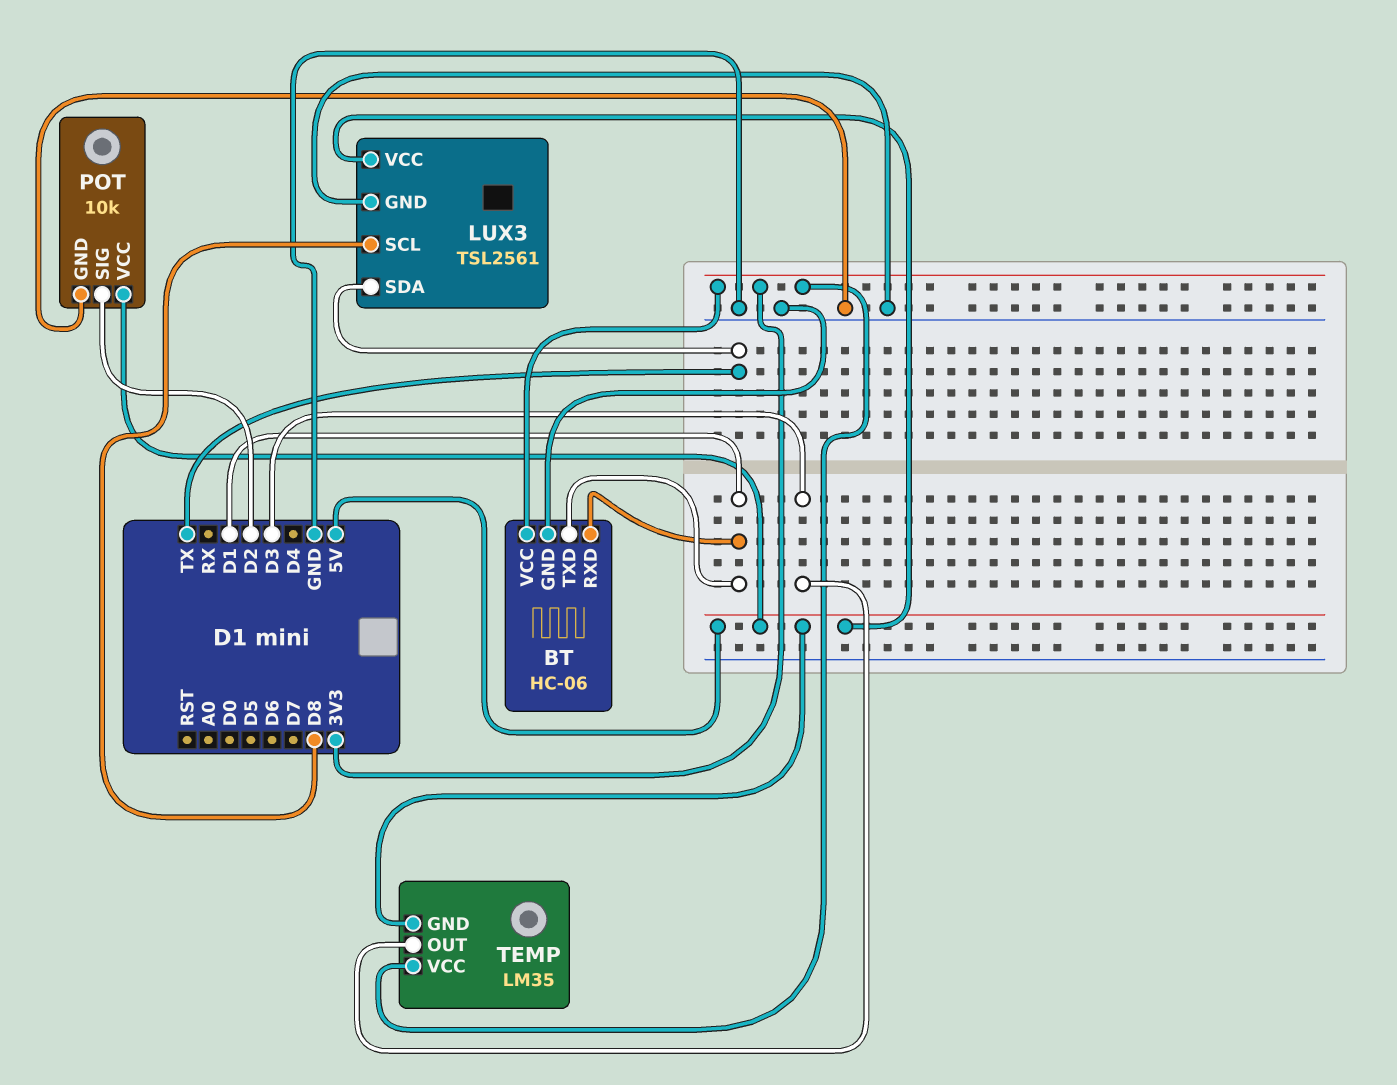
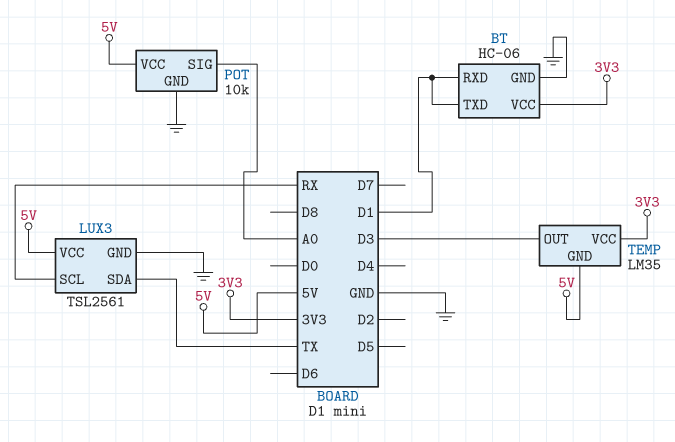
LUX3 pin SCL: D8 -> RX
POT pin SIG: D2 -> A0

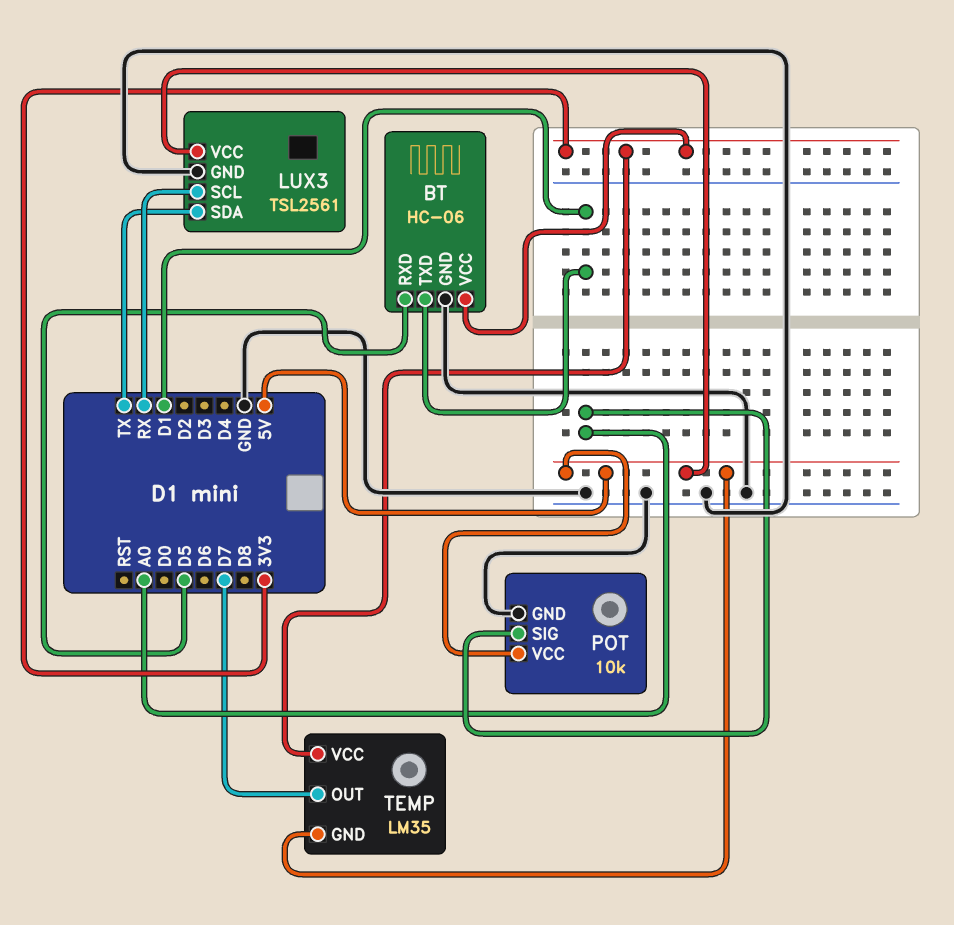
BT pin RXD: D1 -> D5
TEMP pin OUT: D3 -> D7

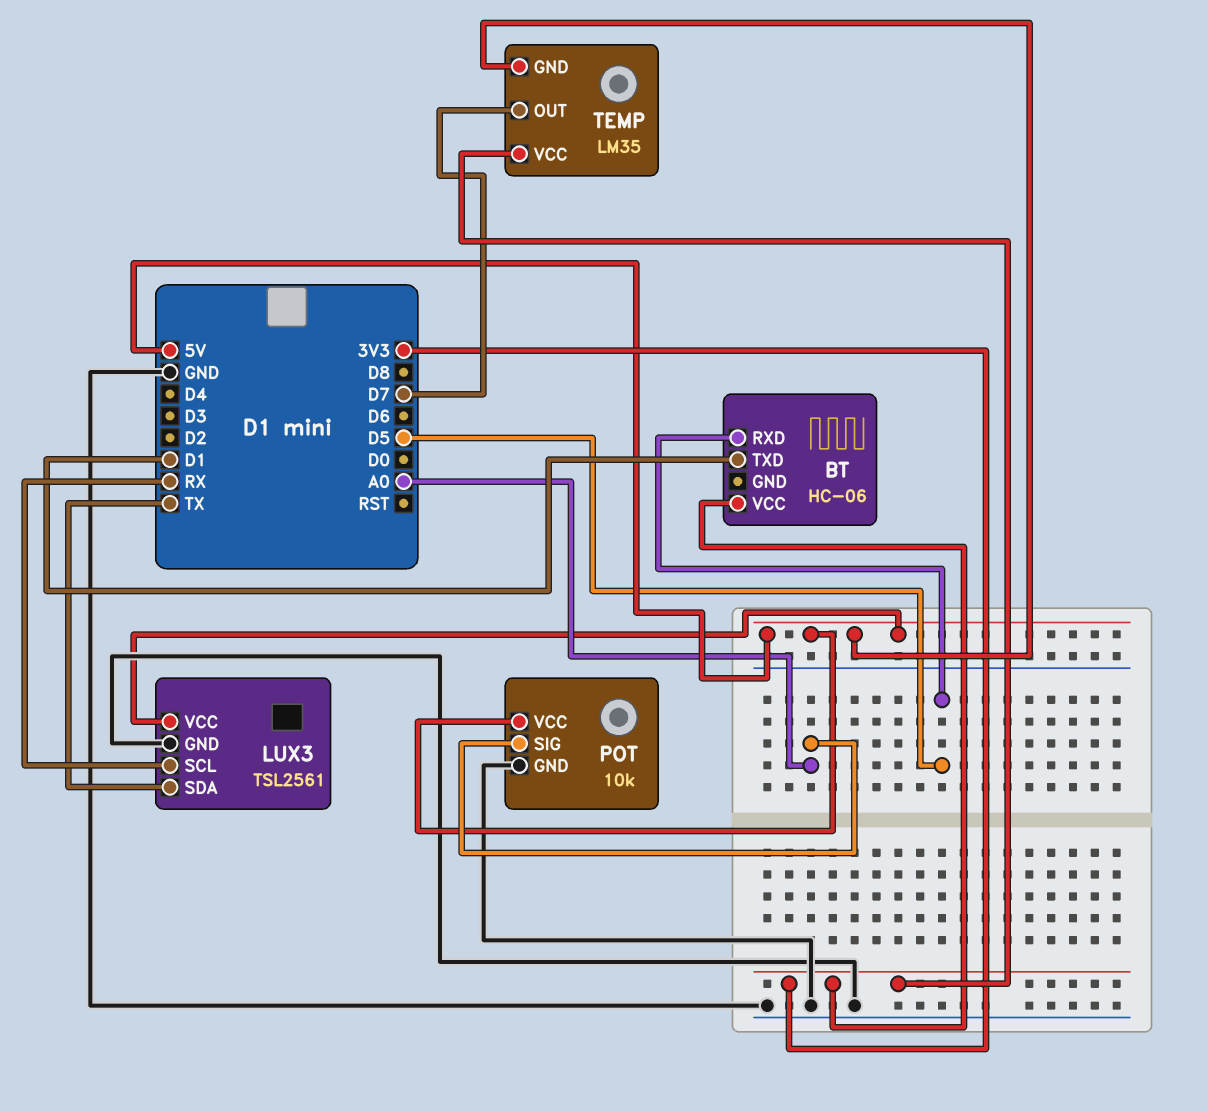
BT pin GND: GND -> none

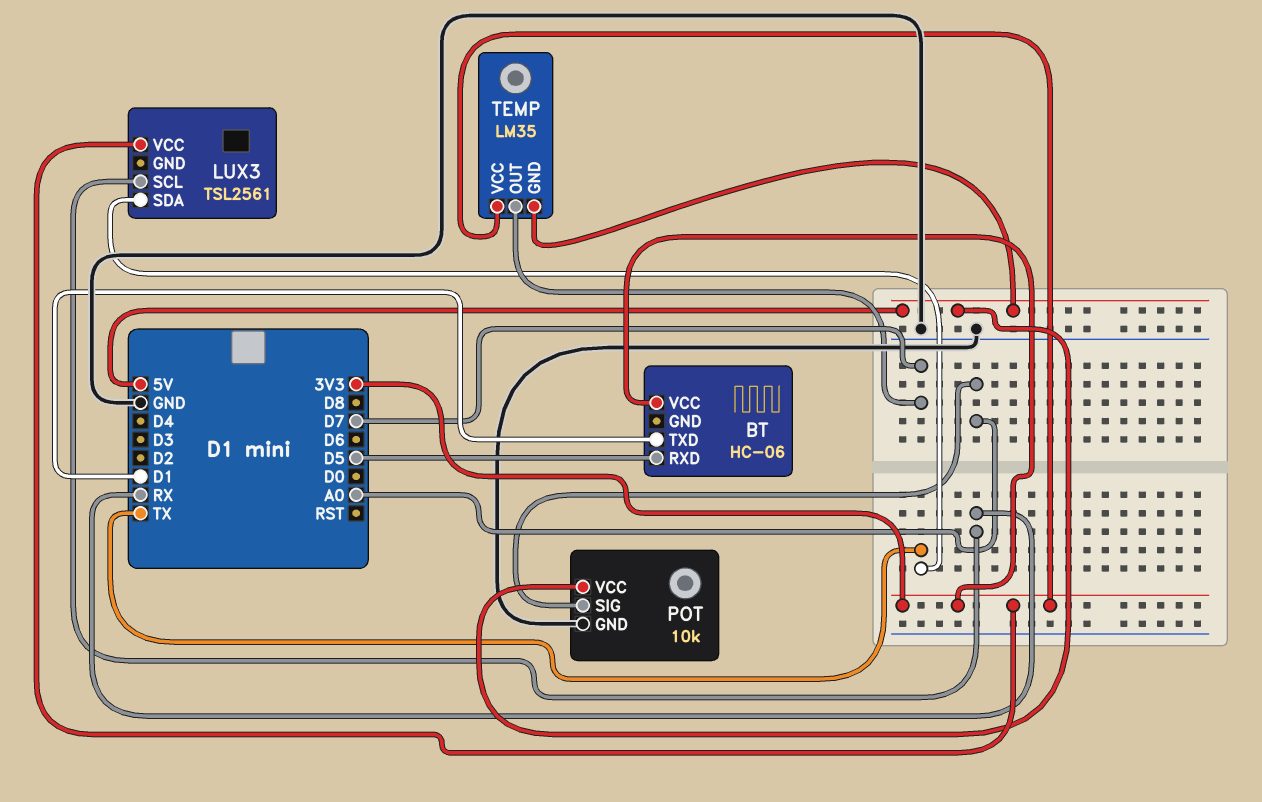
LUX3 pin GND: GND -> none
LUX3 pin VCC: 5V -> 3V3

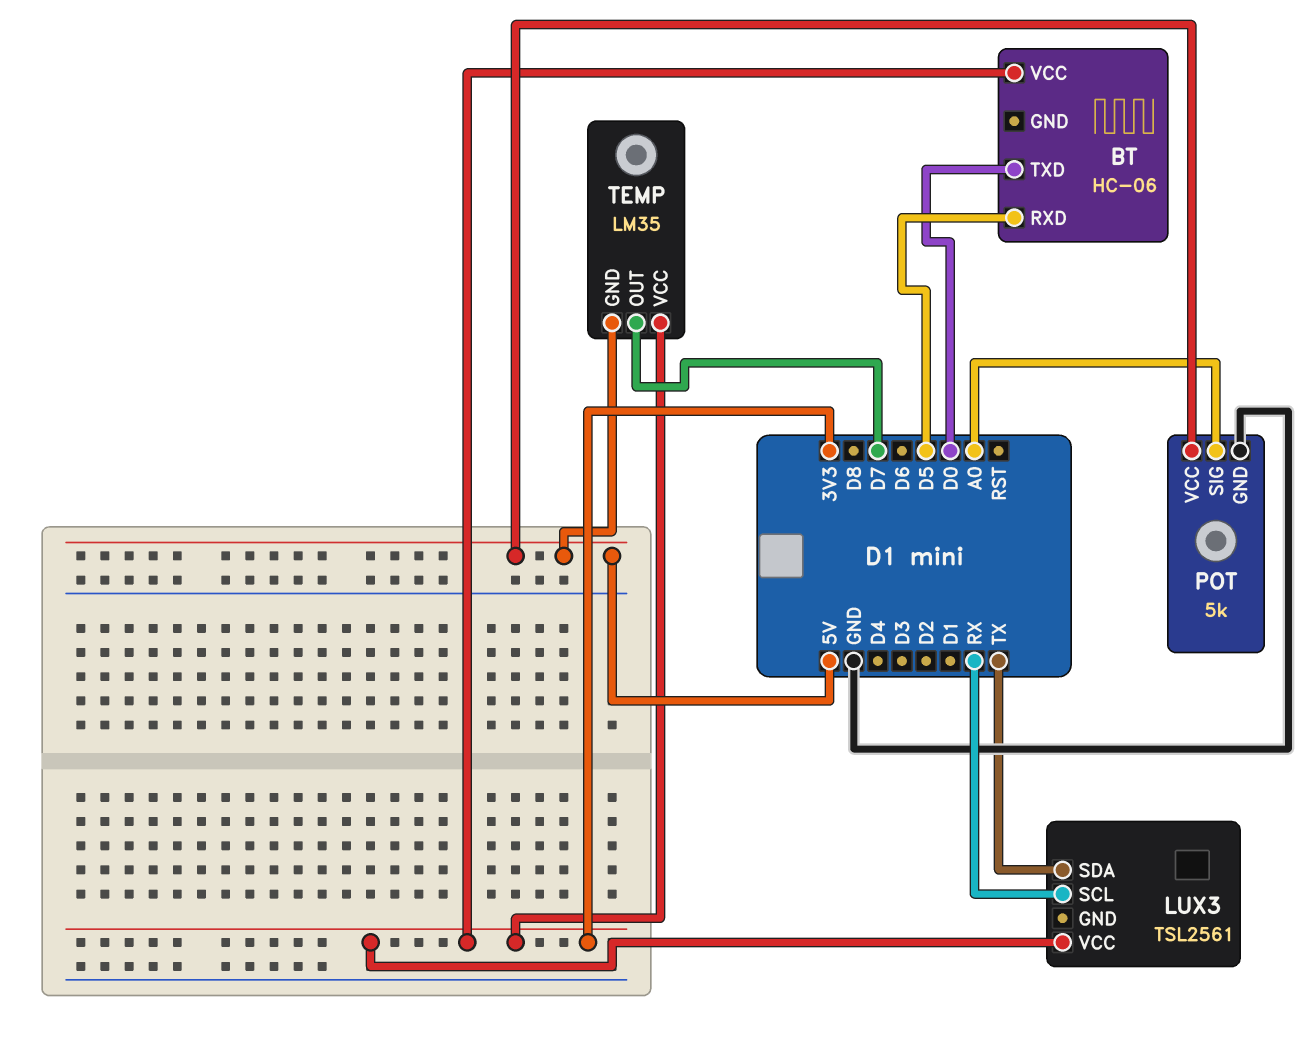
BT pin TXD: D1 -> D0
POT: 10k -> 5k

